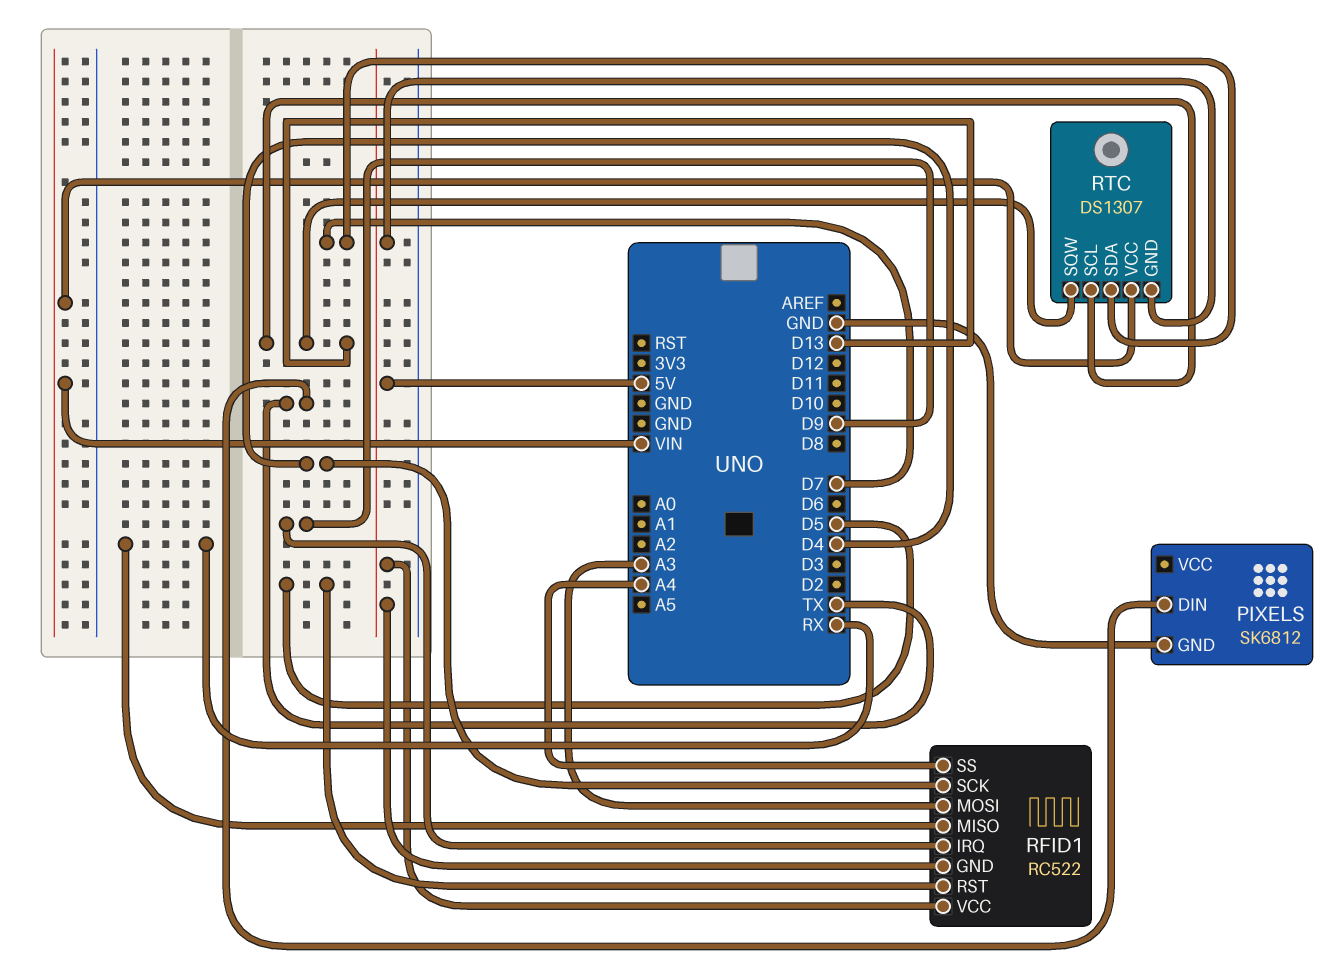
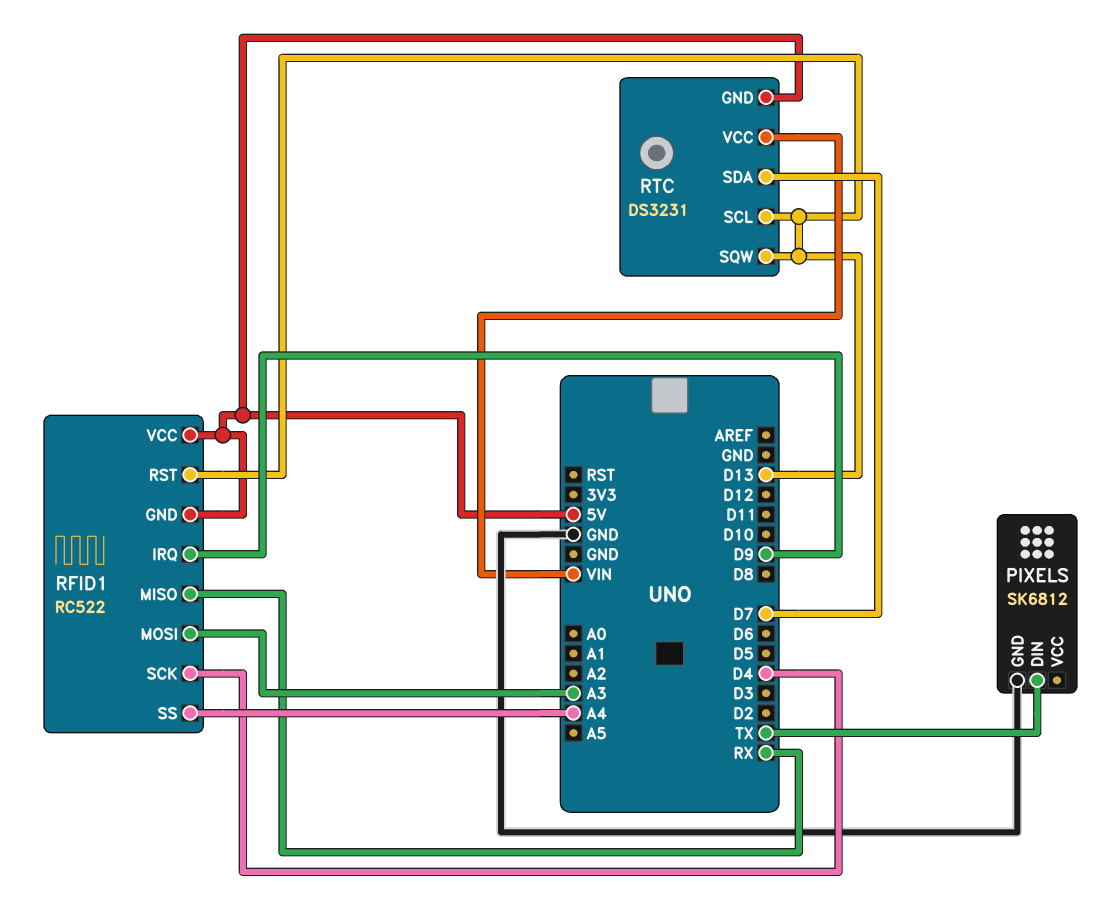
RFID1 pin RST: D5 -> D13
RTC: DS1307 -> DS3231

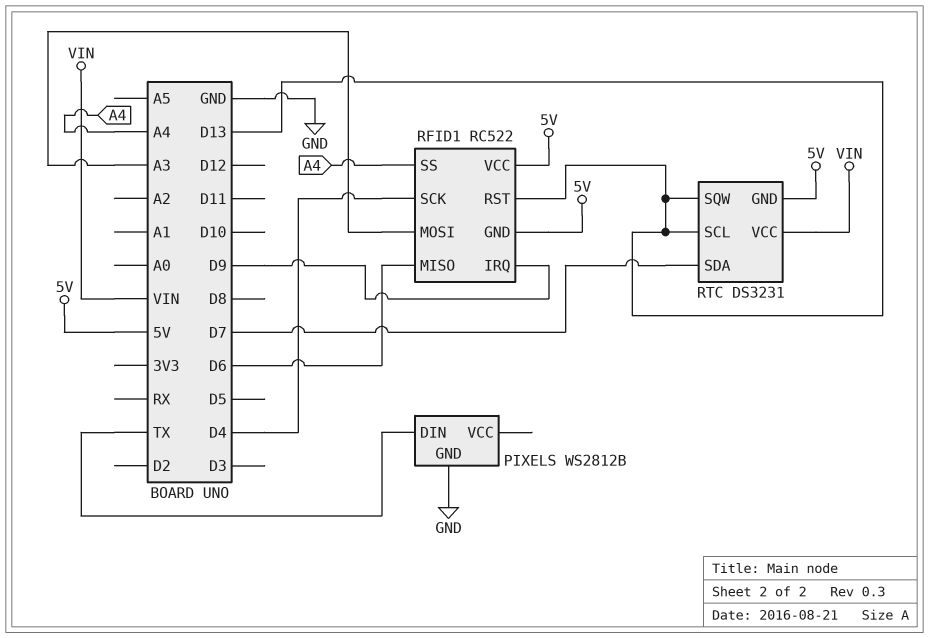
PIXELS: SK6812 -> WS2812B
RFID1 pin MISO: RX -> D6

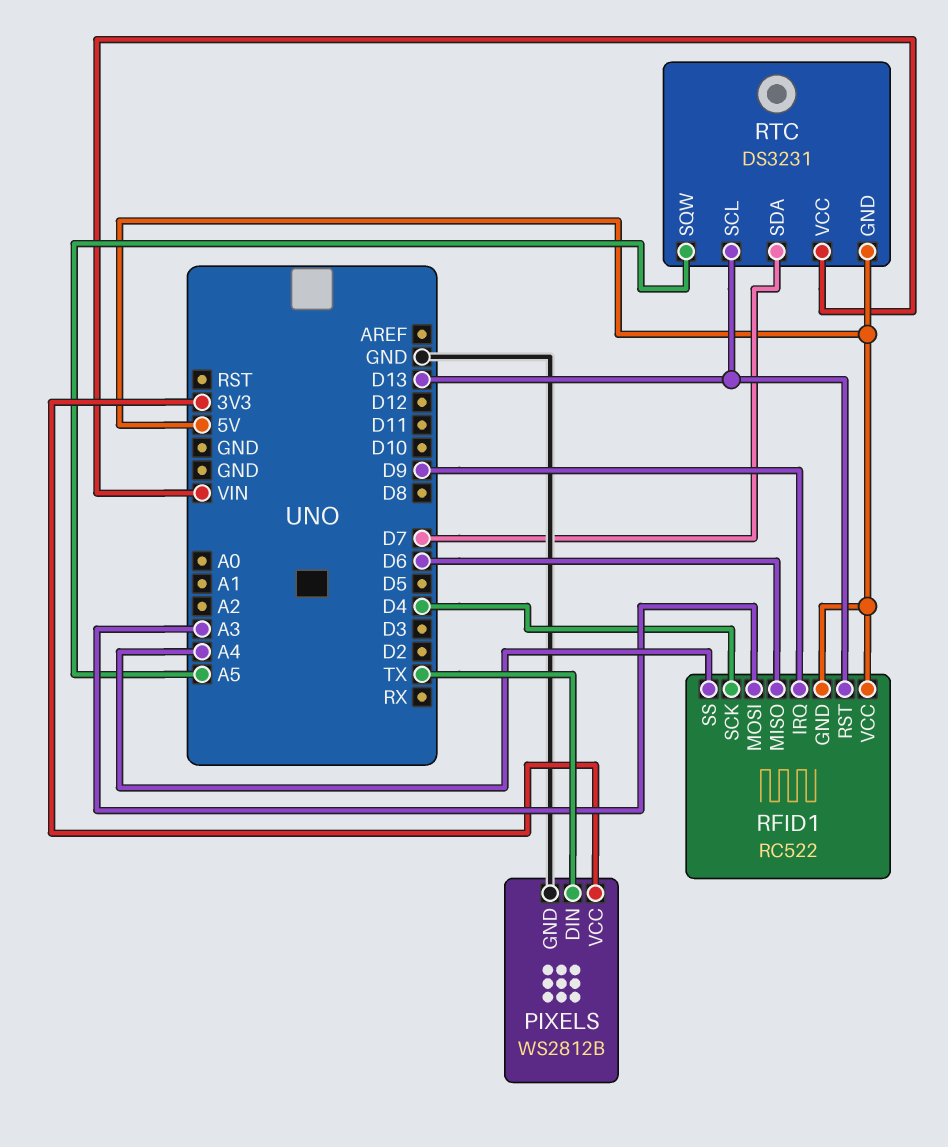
PIXELS pin VCC: none -> 3V3
RTC pin SQW: D13 -> A5

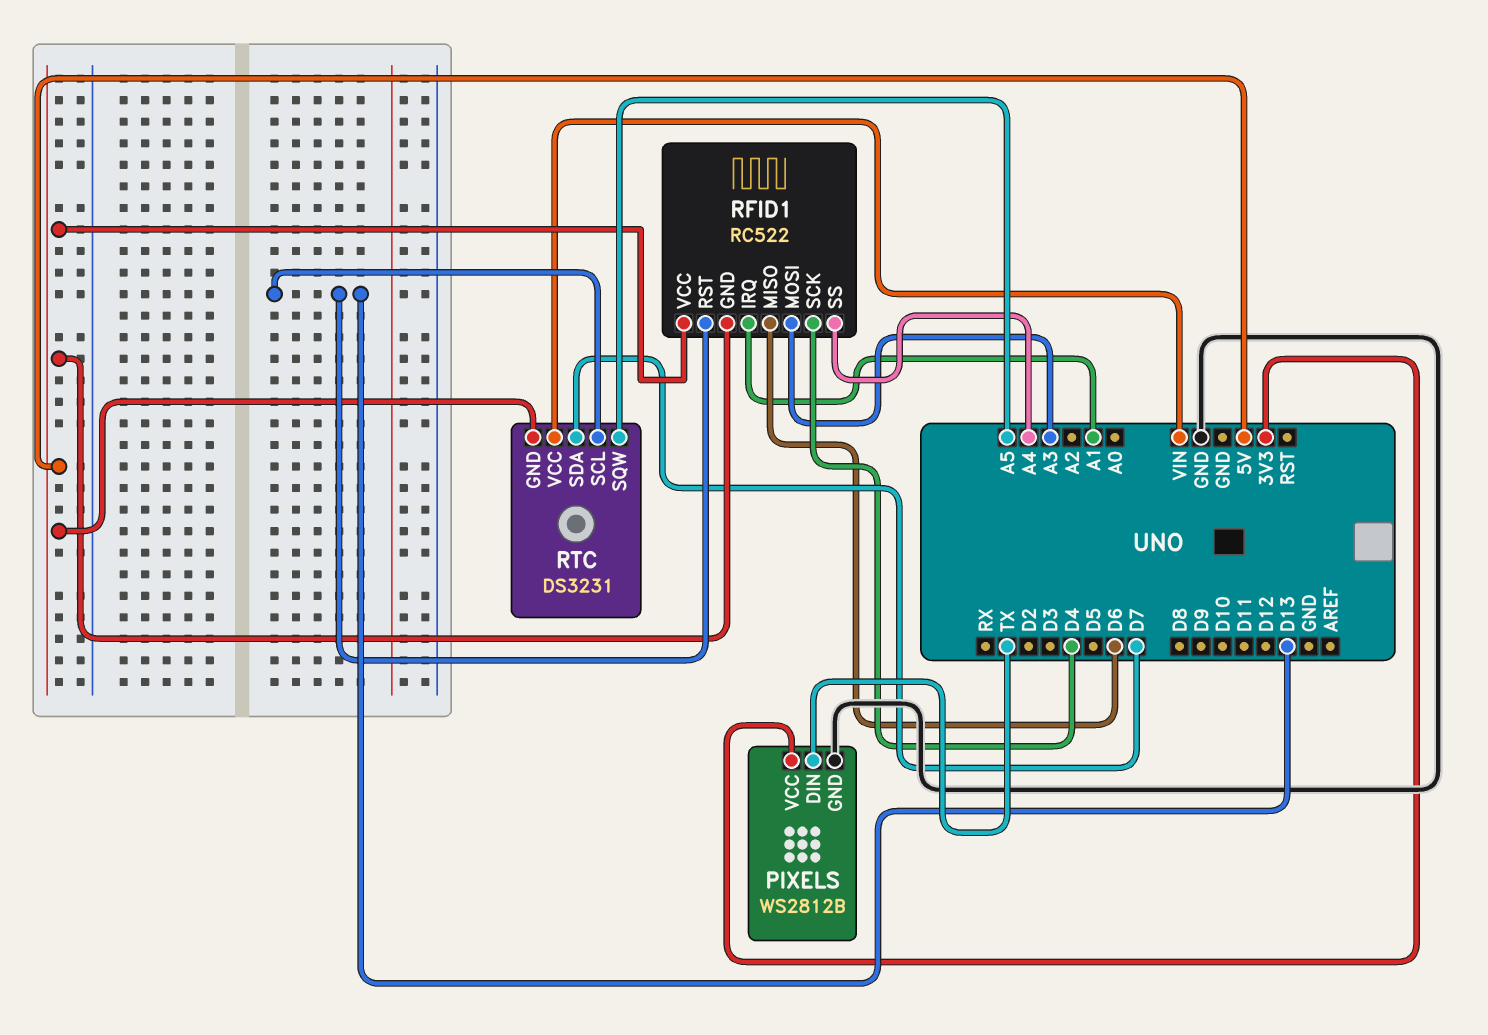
RFID1 pin IRQ: D9 -> A1

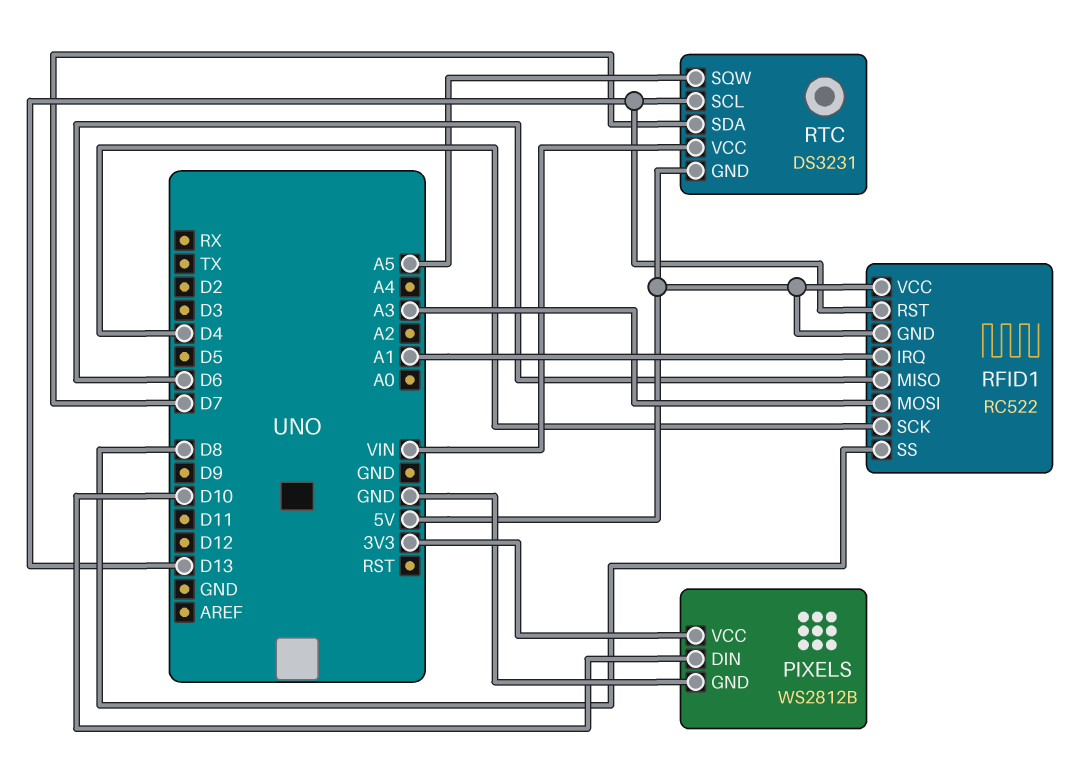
PIXELS pin DIN: TX -> D10
RFID1 pin SS: A4 -> D8

